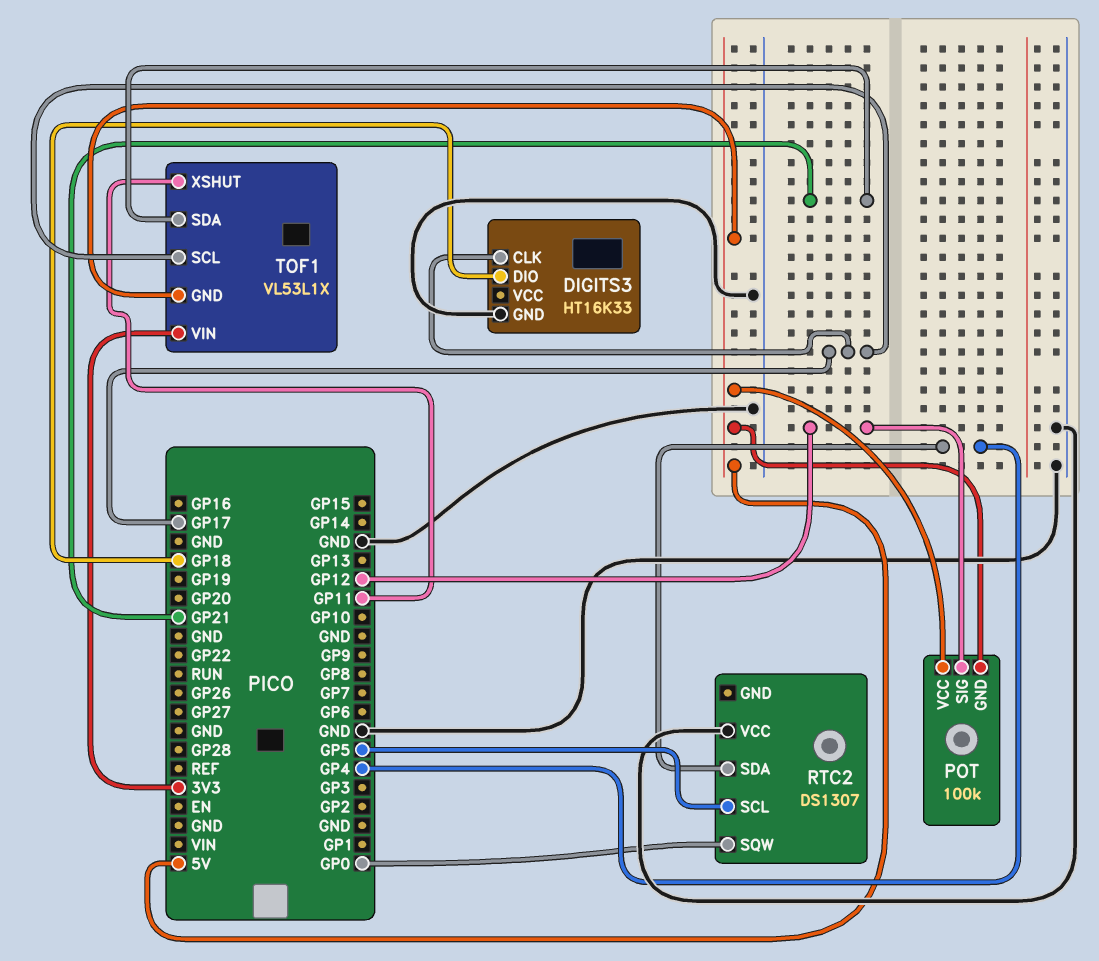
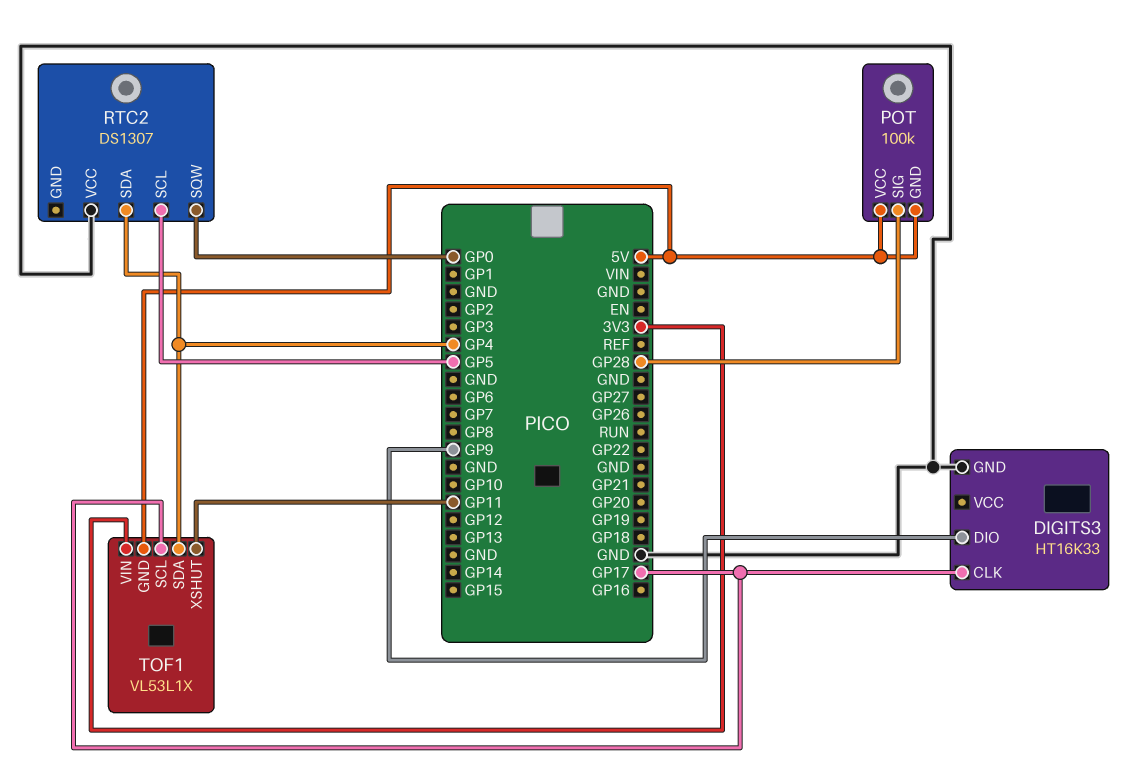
DIGITS3 pin DIO: GP18 -> GP9
POT pin SIG: GP12 -> GP28
TOF1 pin SDA: GP21 -> GP4

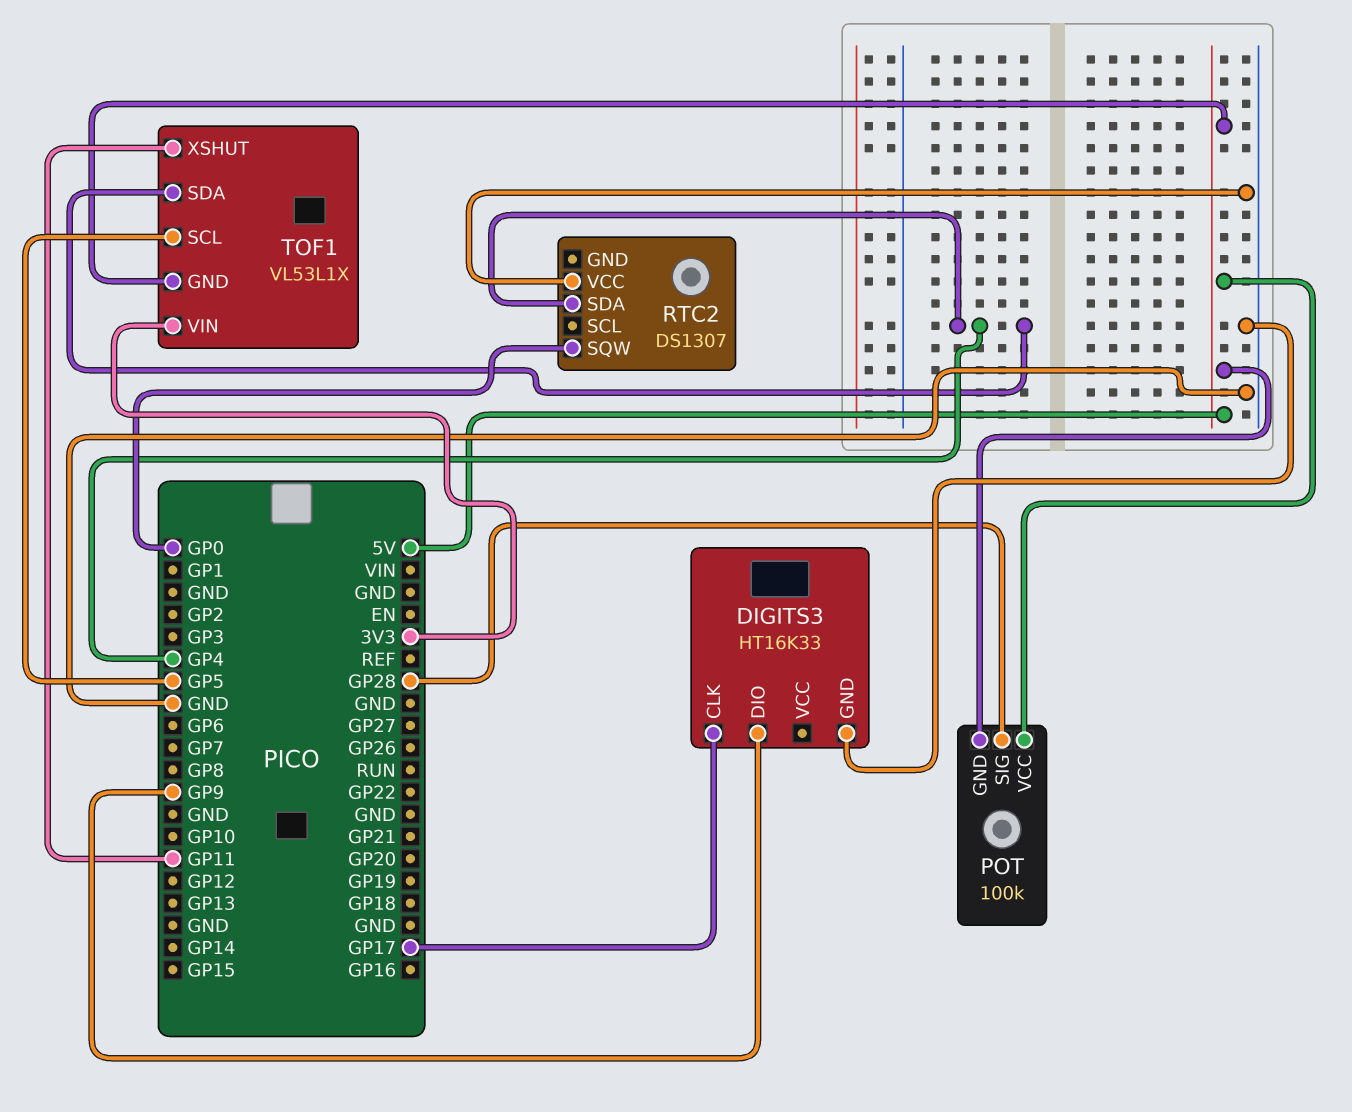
RTC2 pin SCL: GP5 -> none
TOF1 pin SCL: GP17 -> GP5

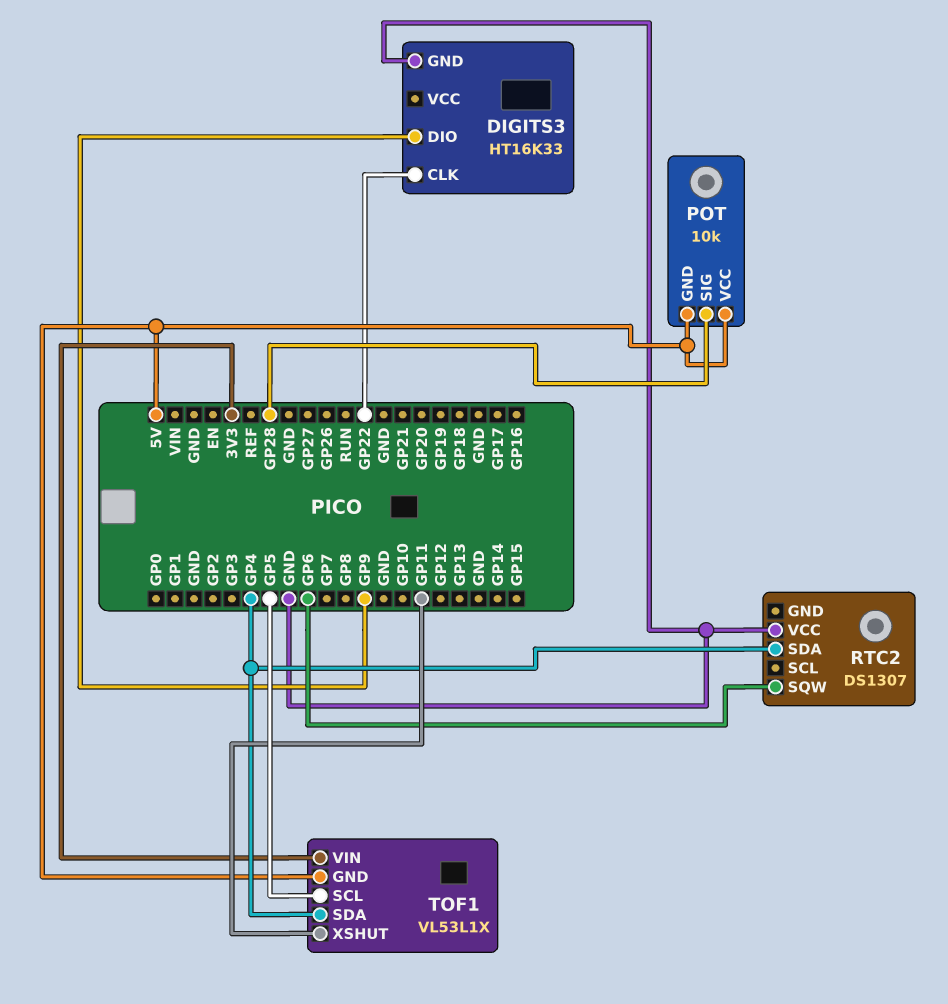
DIGITS3 pin CLK: GP17 -> GP22
POT: 100k -> 10k
RTC2 pin SQW: GP0 -> GP6

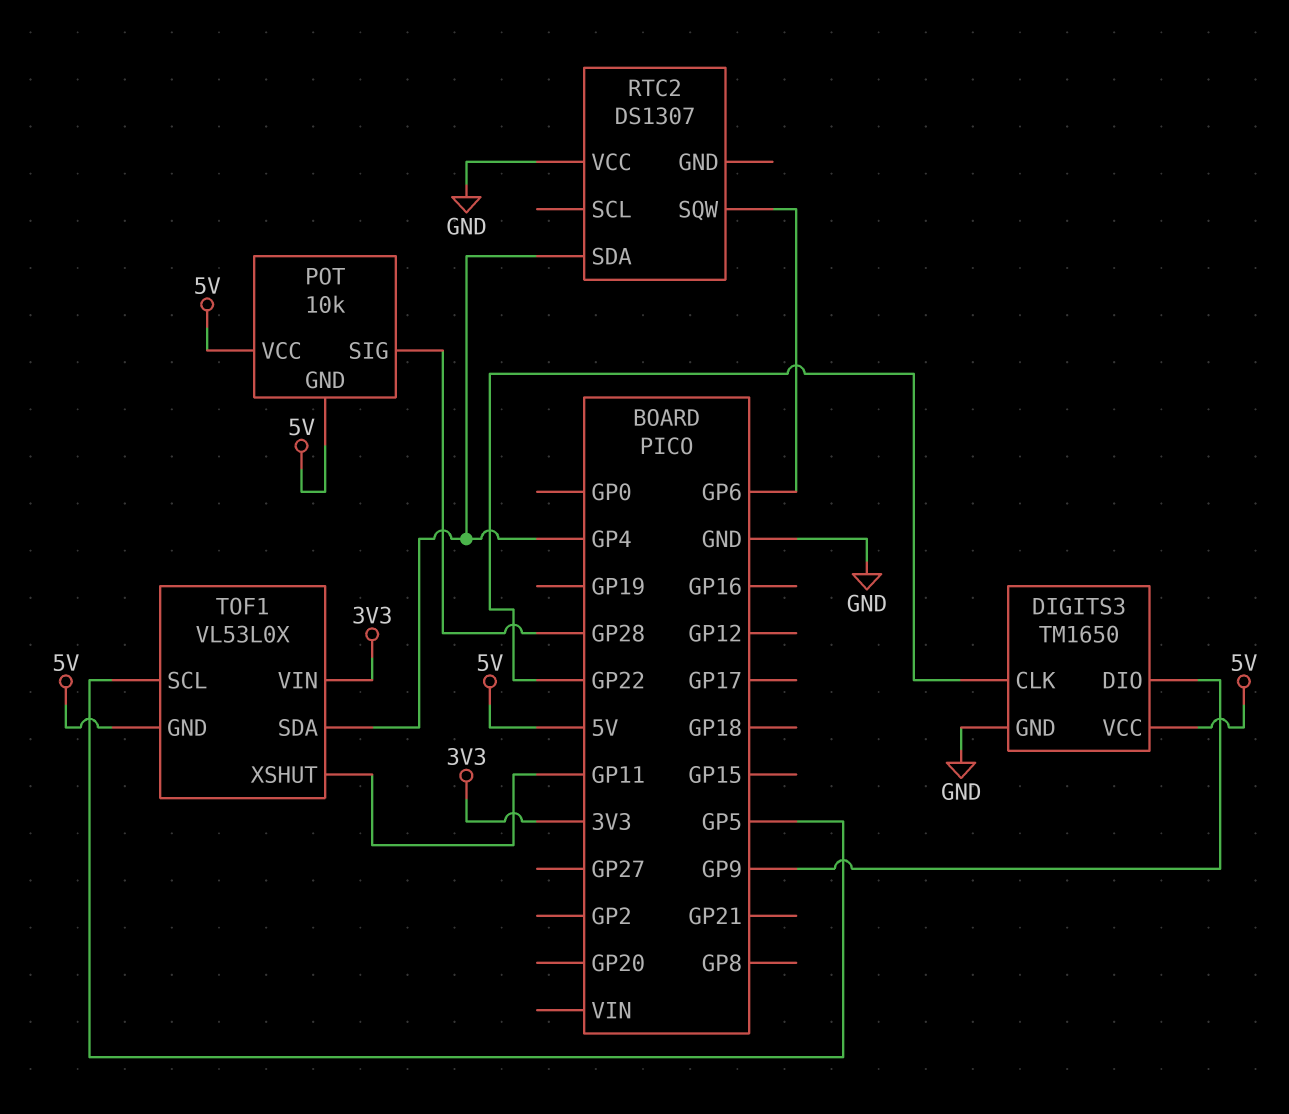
DIGITS3: HT16K33 -> TM1650
DIGITS3 pin VCC: none -> 5V
TOF1: VL53L1X -> VL53L0X

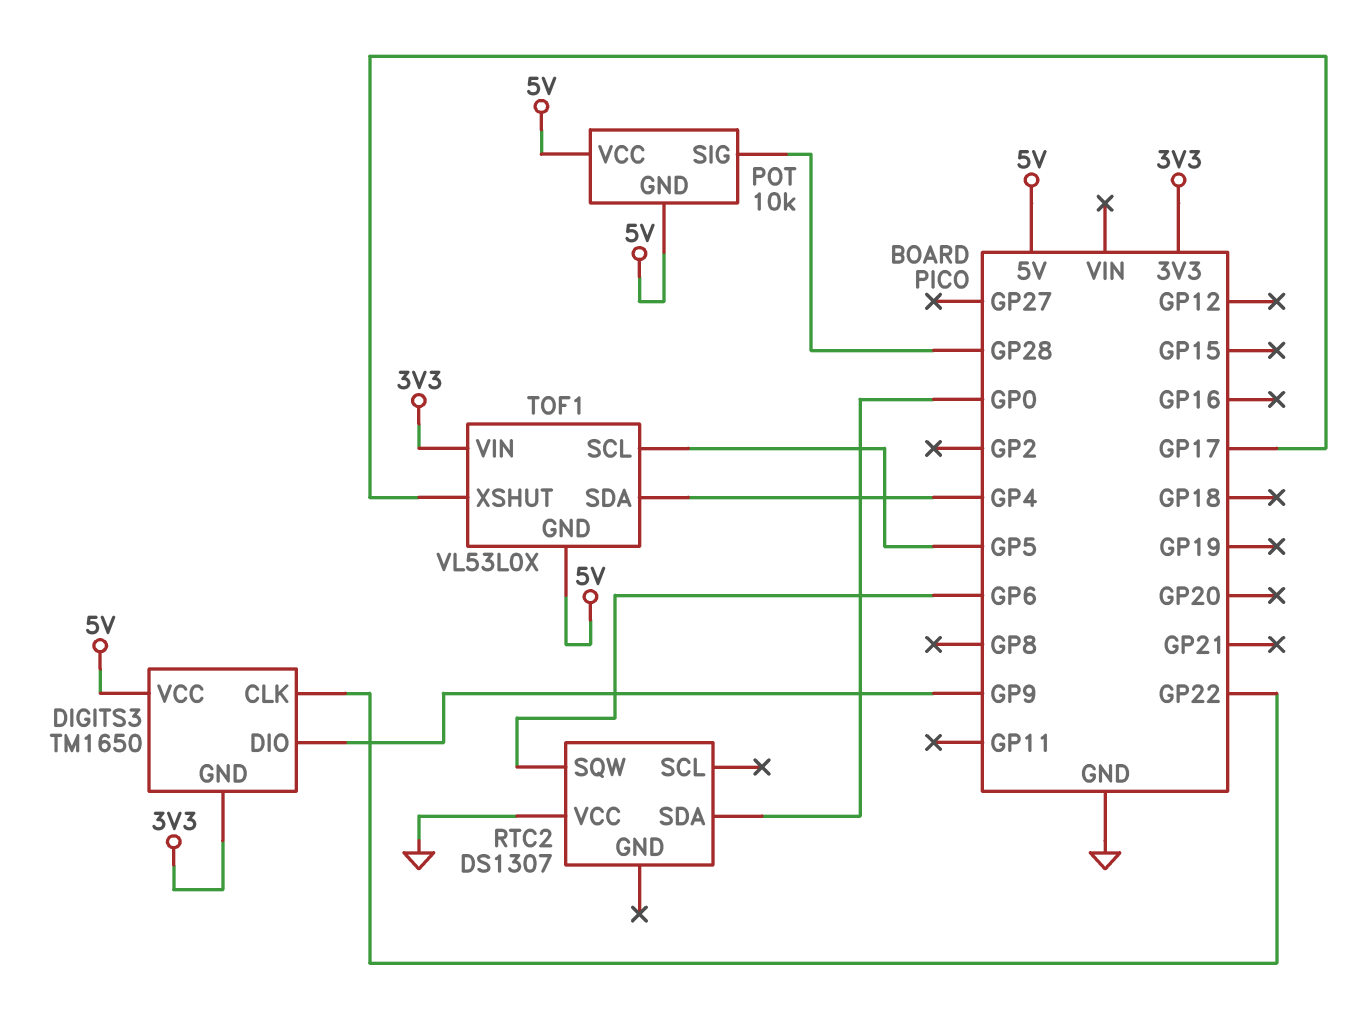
DIGITS3 pin GND: GND -> 3V3
RTC2 pin SDA: GP4 -> GP0
TOF1 pin XSHUT: GP11 -> GP17

